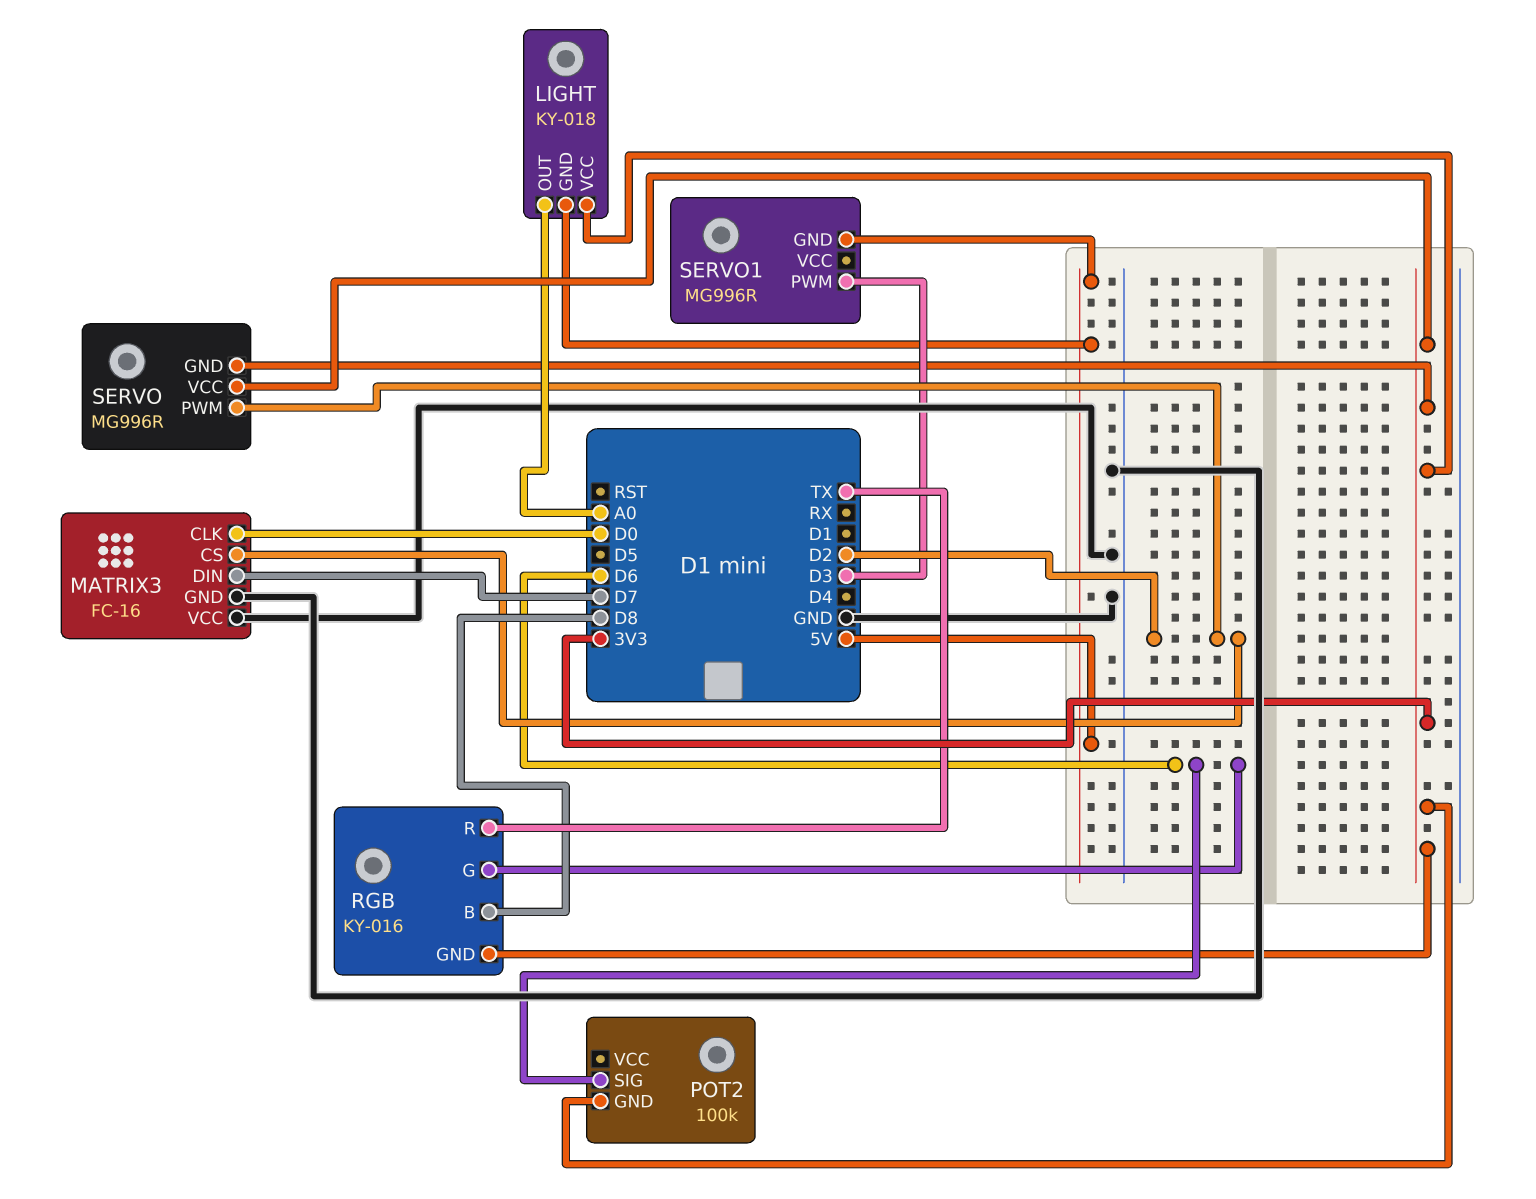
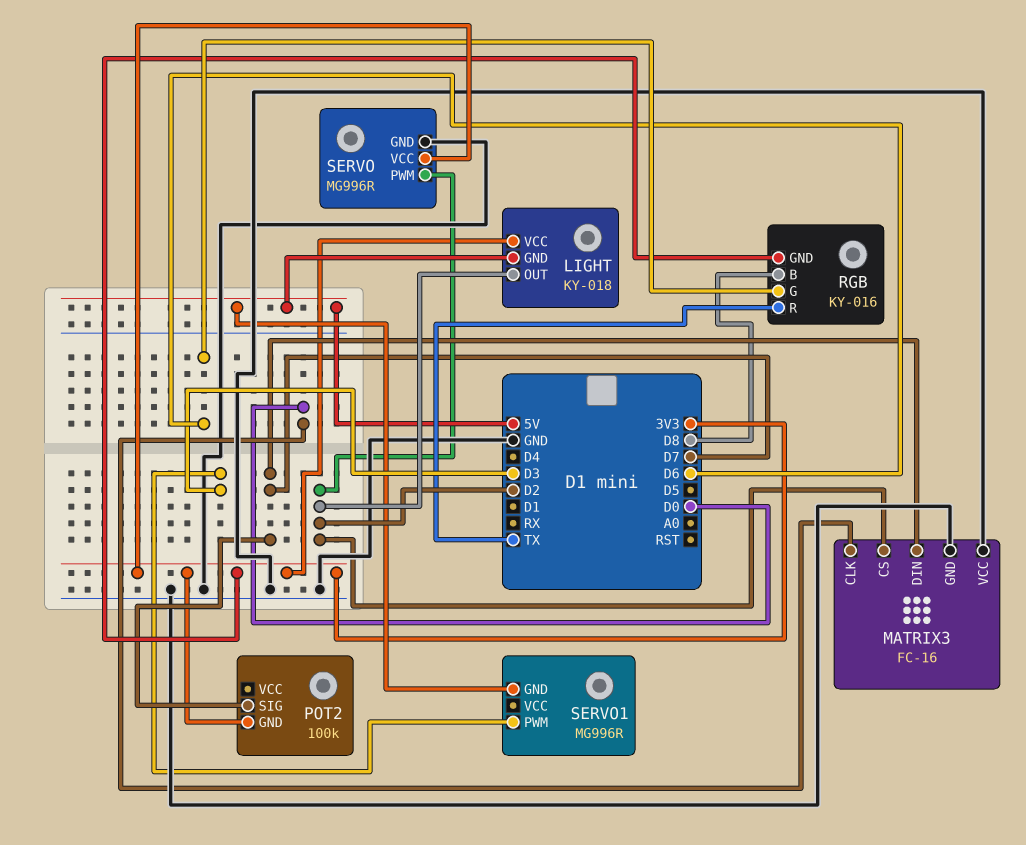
LIGHT pin OUT: A0 -> D2
POT2 pin SIG: D6 -> D7
SERVO pin GND: 3V3 -> GND

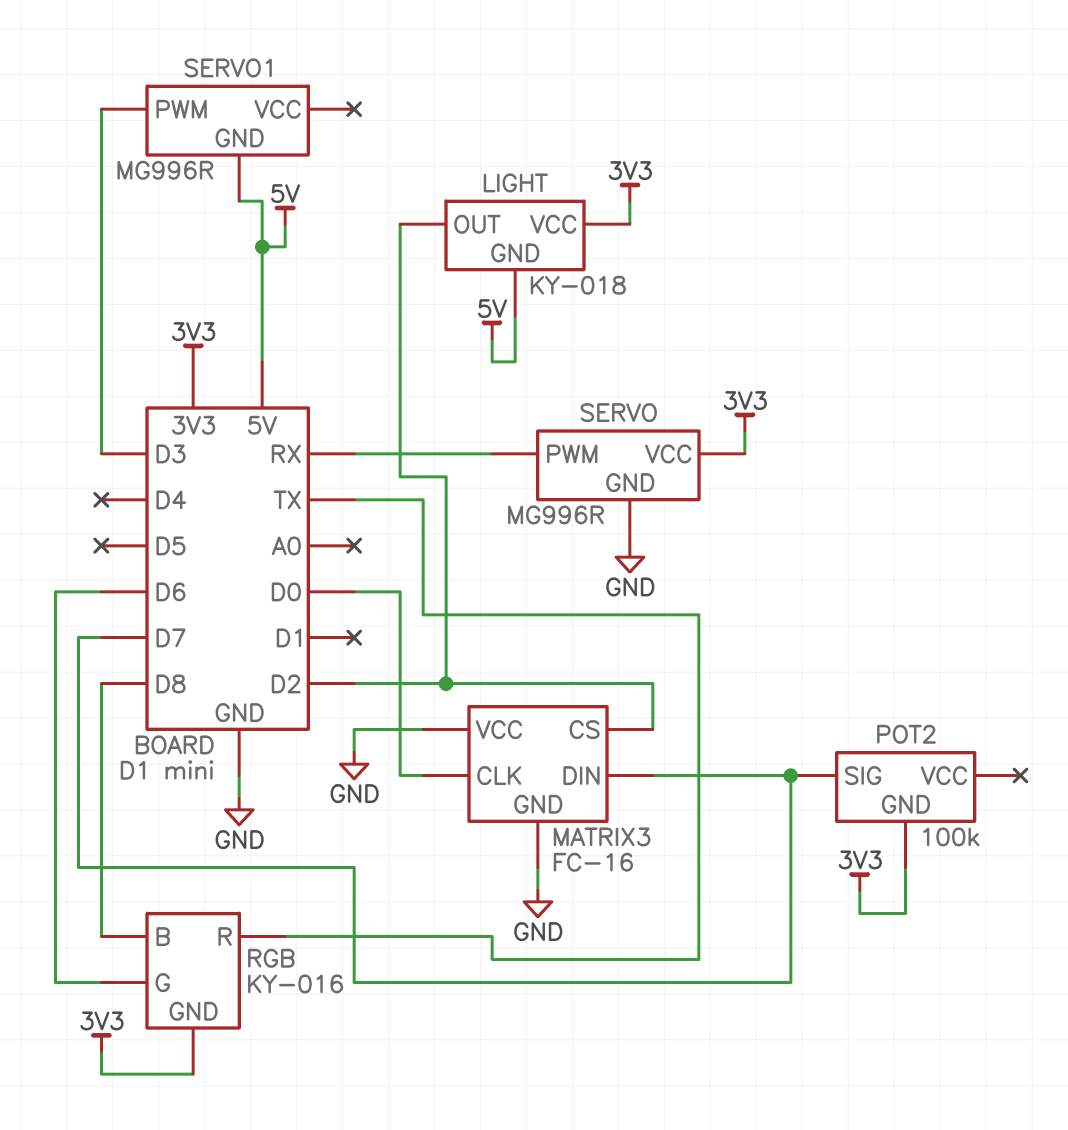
SERVO pin PWM: D2 -> RX

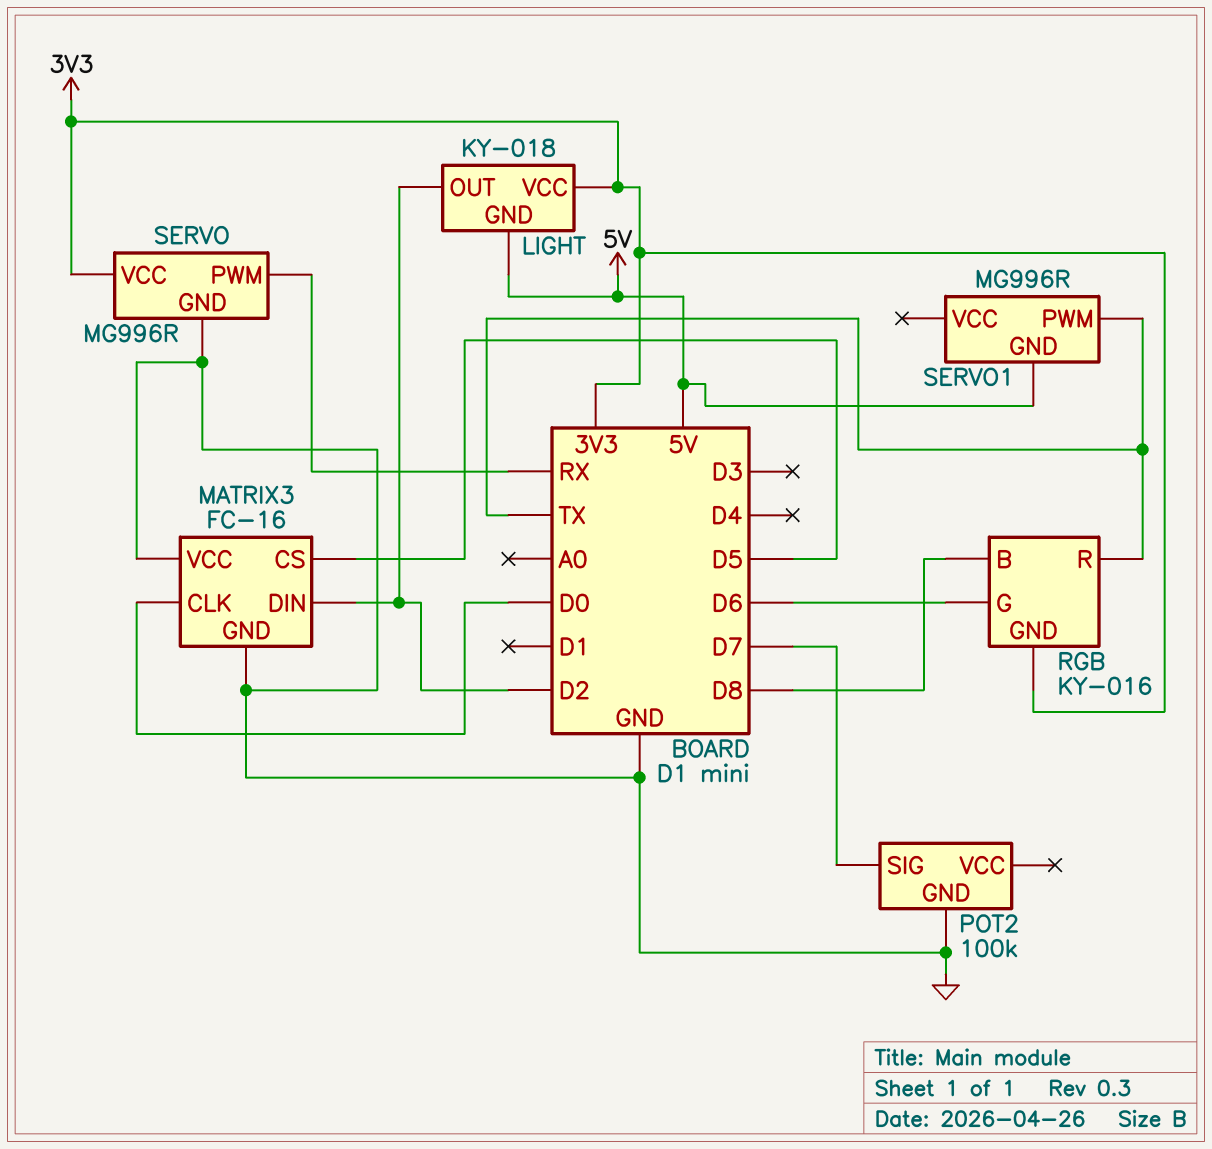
MATRIX3 pin CS: D2 -> D5
MATRIX3 pin DIN: D7 -> D2
POT2 pin GND: 3V3 -> GND
SERVO1 pin PWM: D3 -> TX

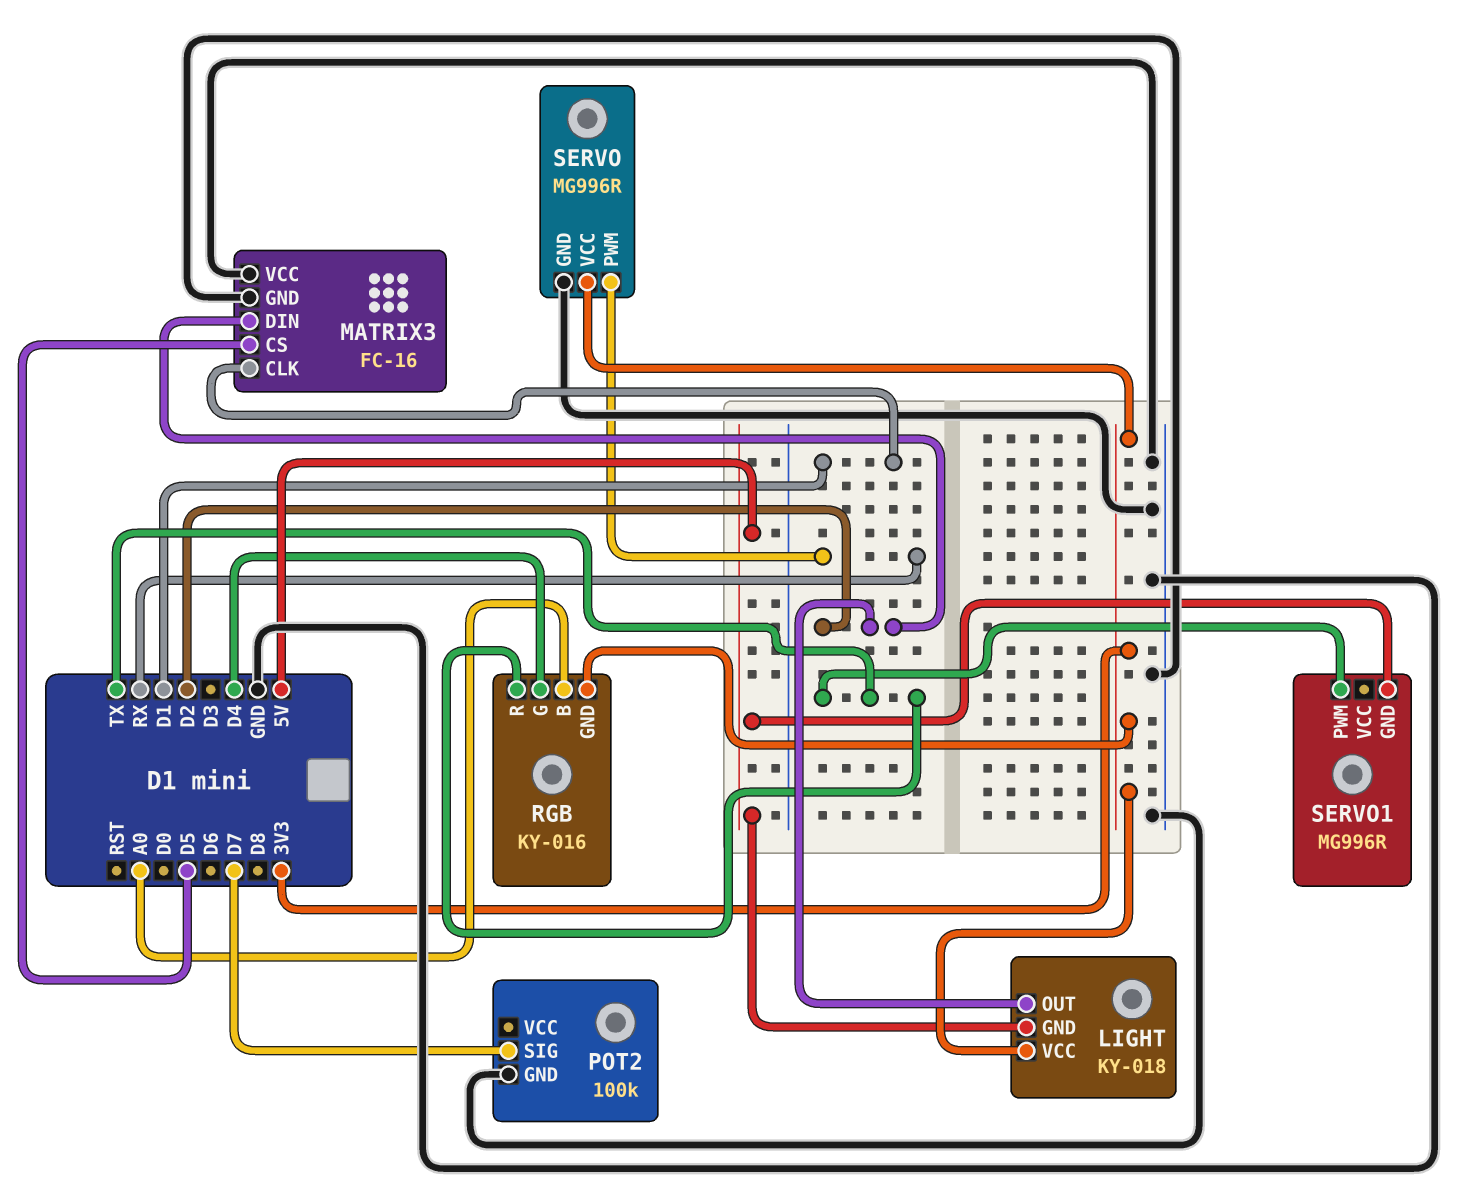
MATRIX3 pin CLK: D0 -> D1
RGB pin B: D8 -> A0
RGB pin G: D6 -> D4

